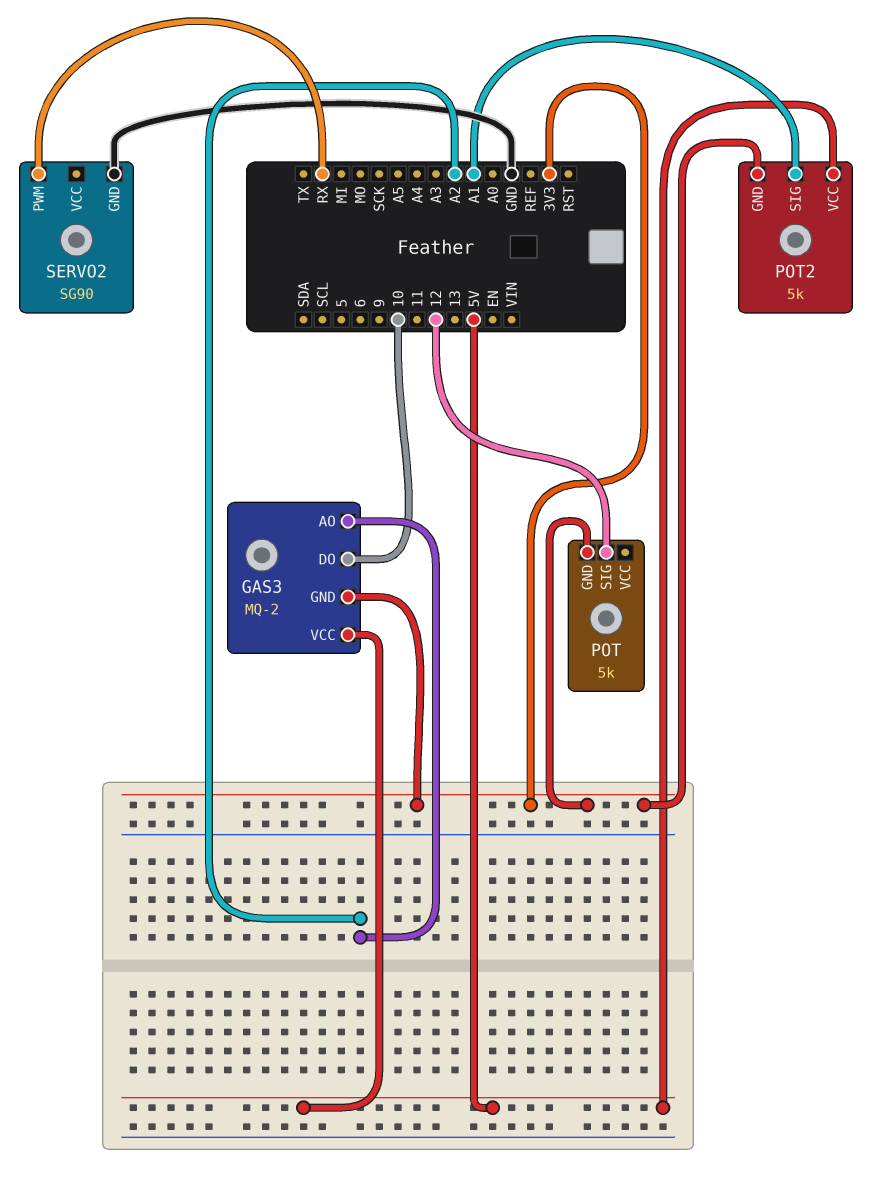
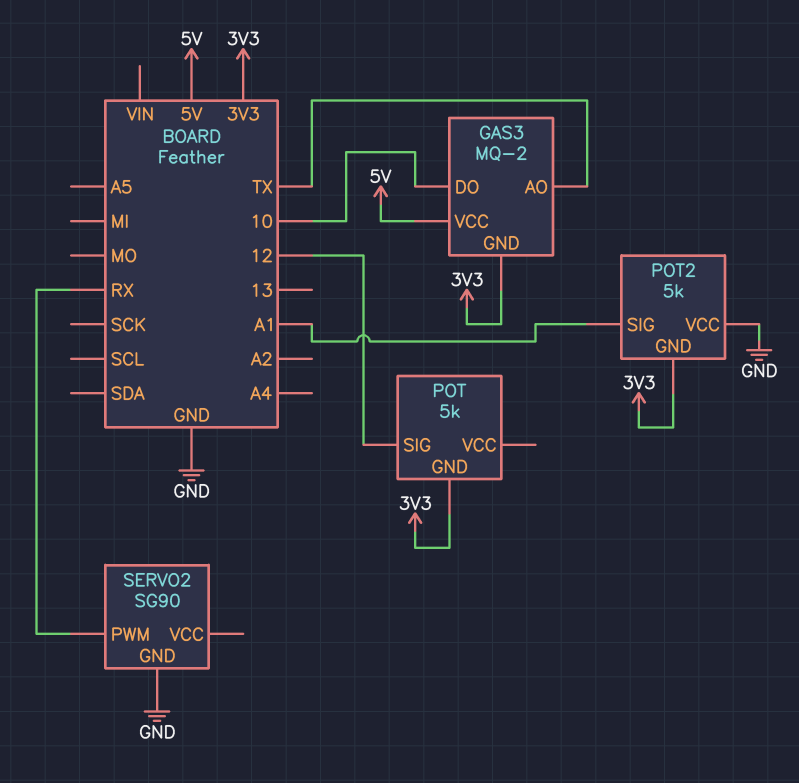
GAS3 pin AO: A2 -> TX
POT2 pin VCC: 5V -> GND

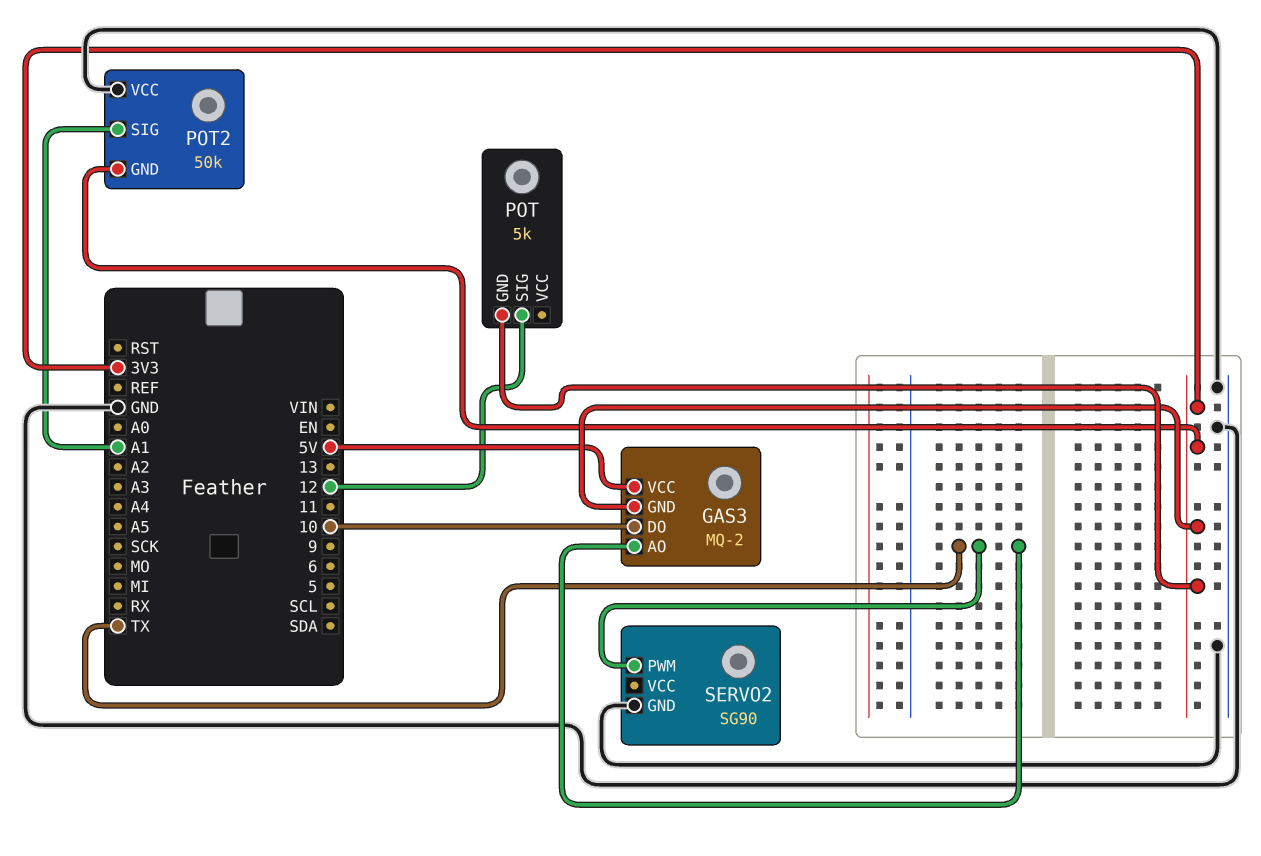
POT2: 5k -> 50k
SERVO2 pin PWM: RX -> TX

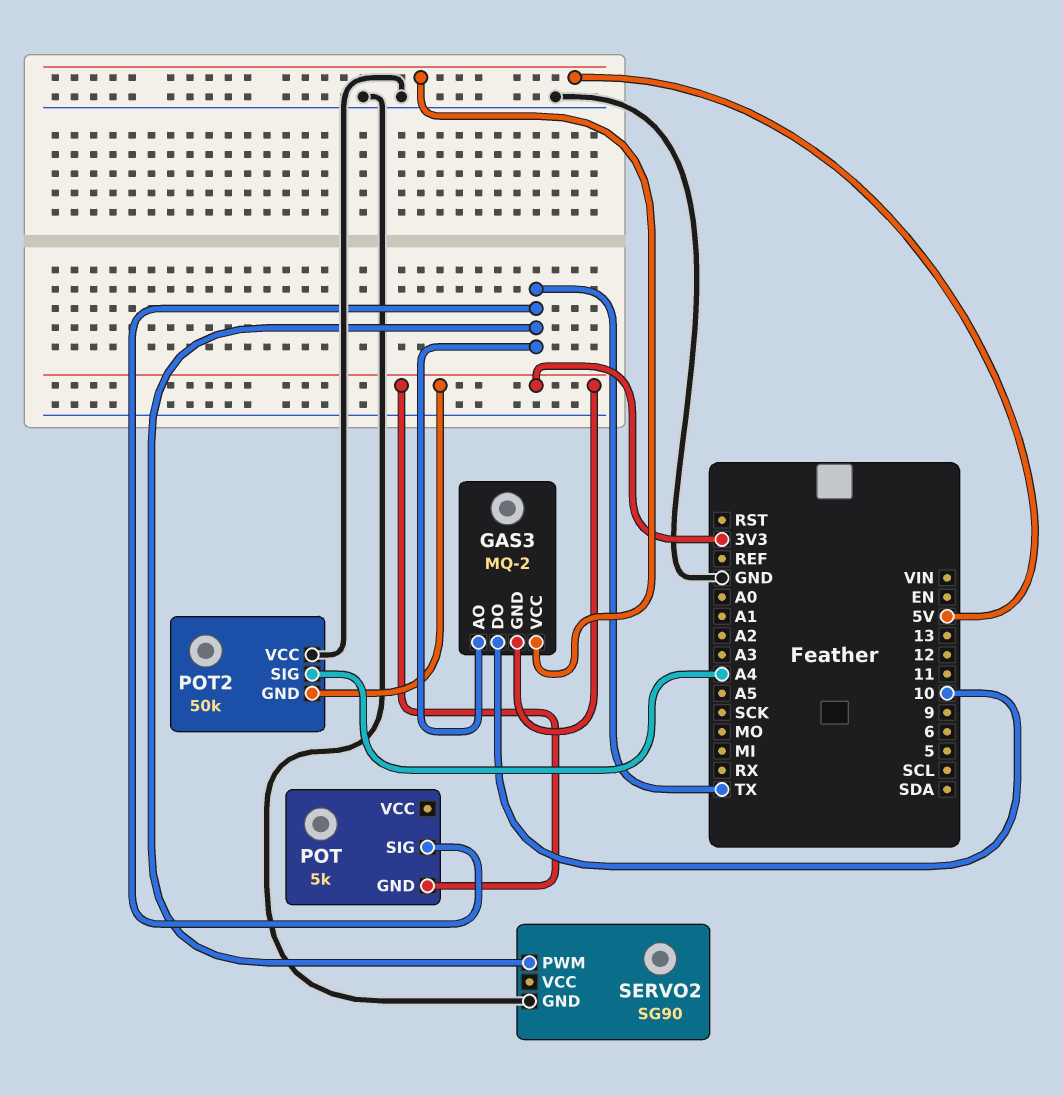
POT pin SIG: 12 -> TX
POT2 pin SIG: A1 -> A4

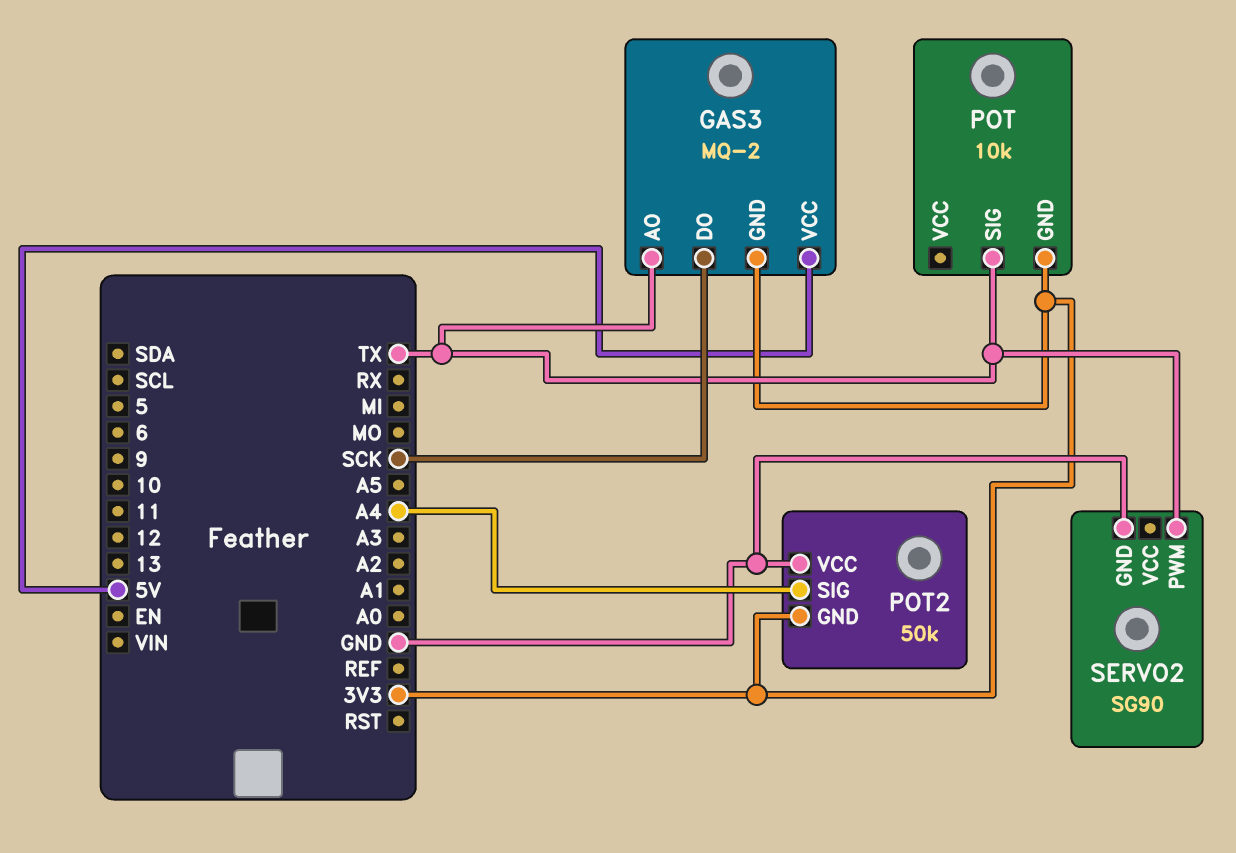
GAS3 pin DO: 10 -> SCK
POT: 5k -> 10k

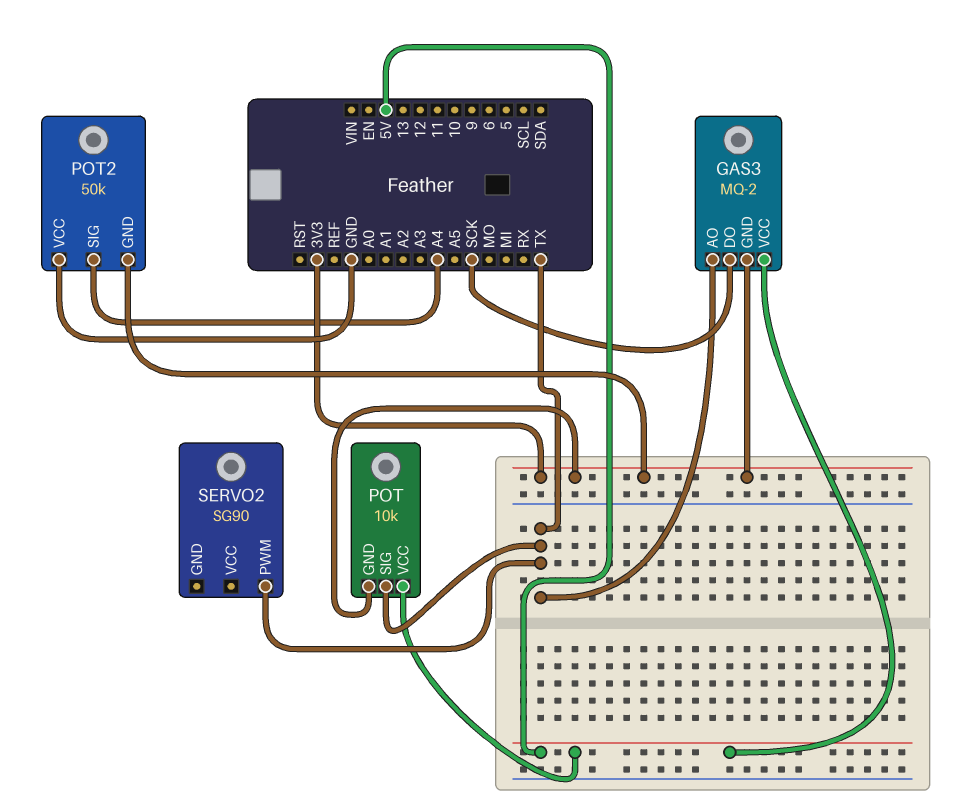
POT pin VCC: none -> 5V
SERVO2 pin GND: GND -> none

